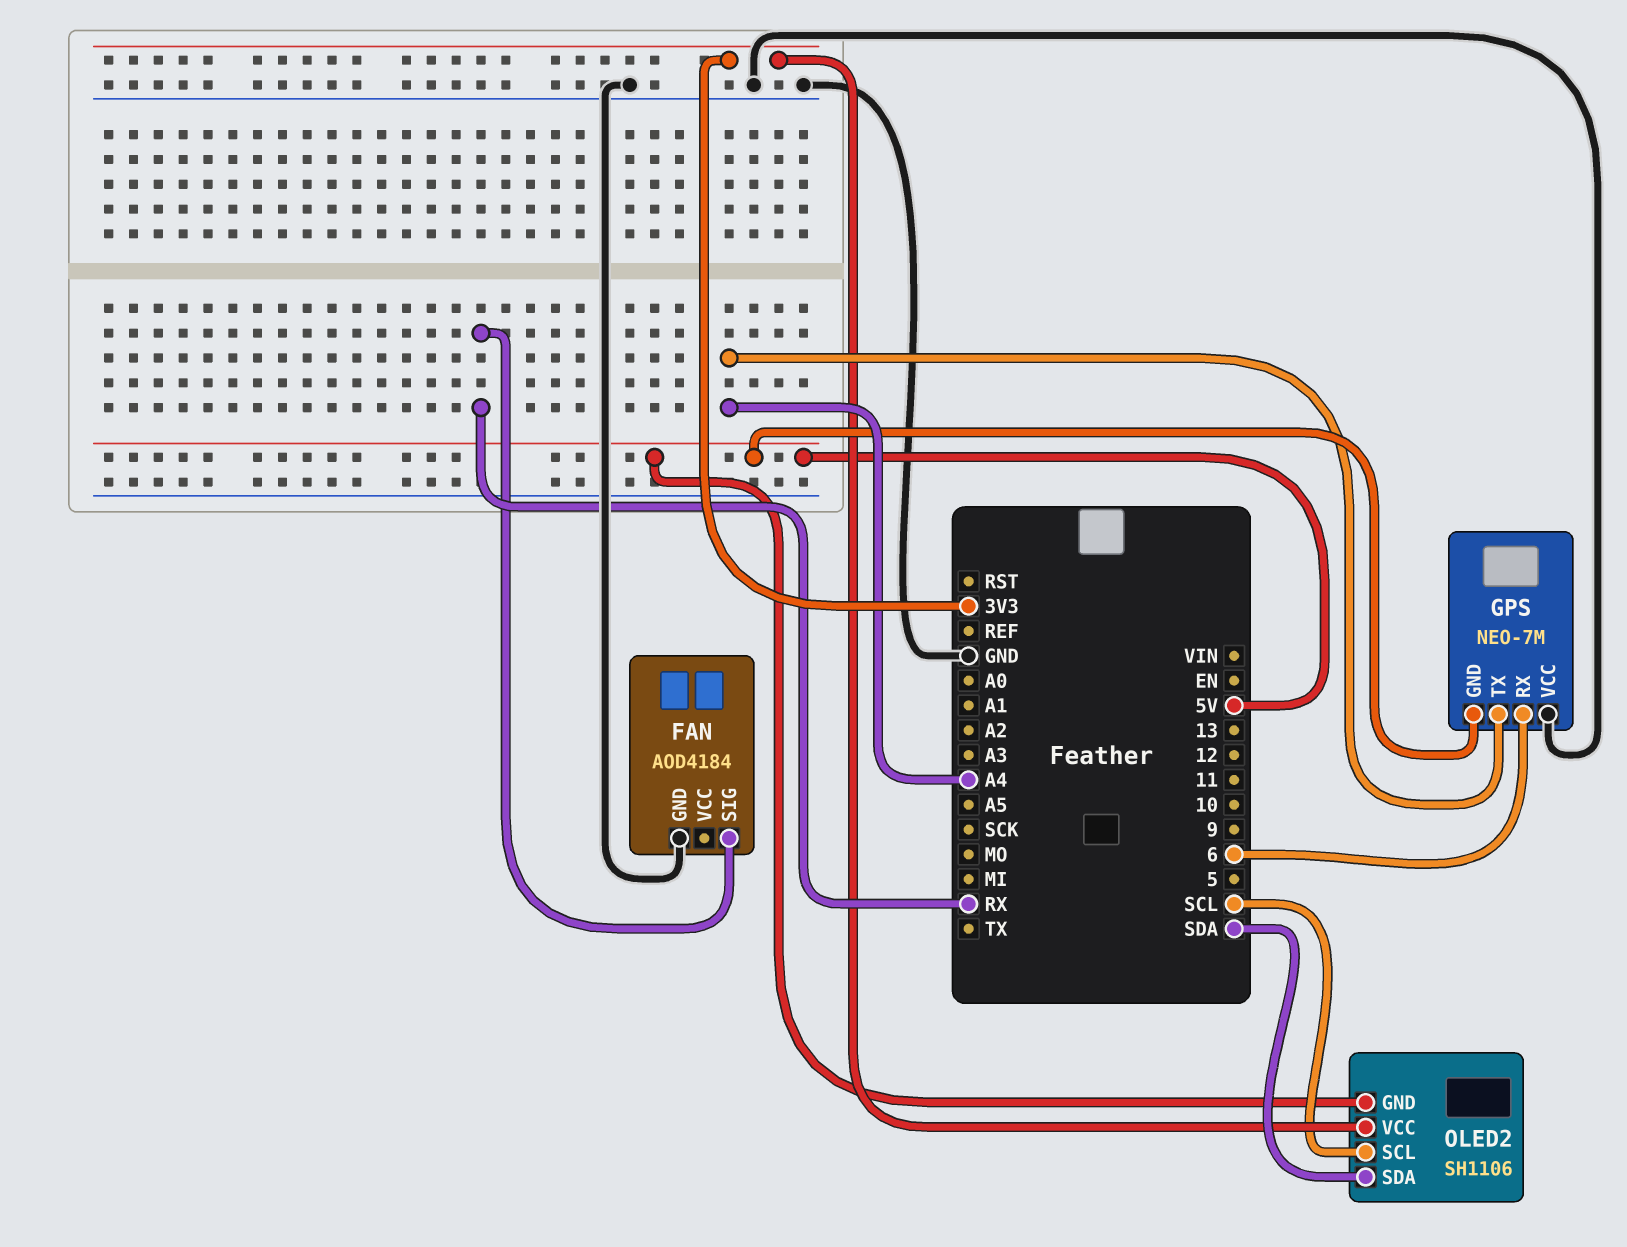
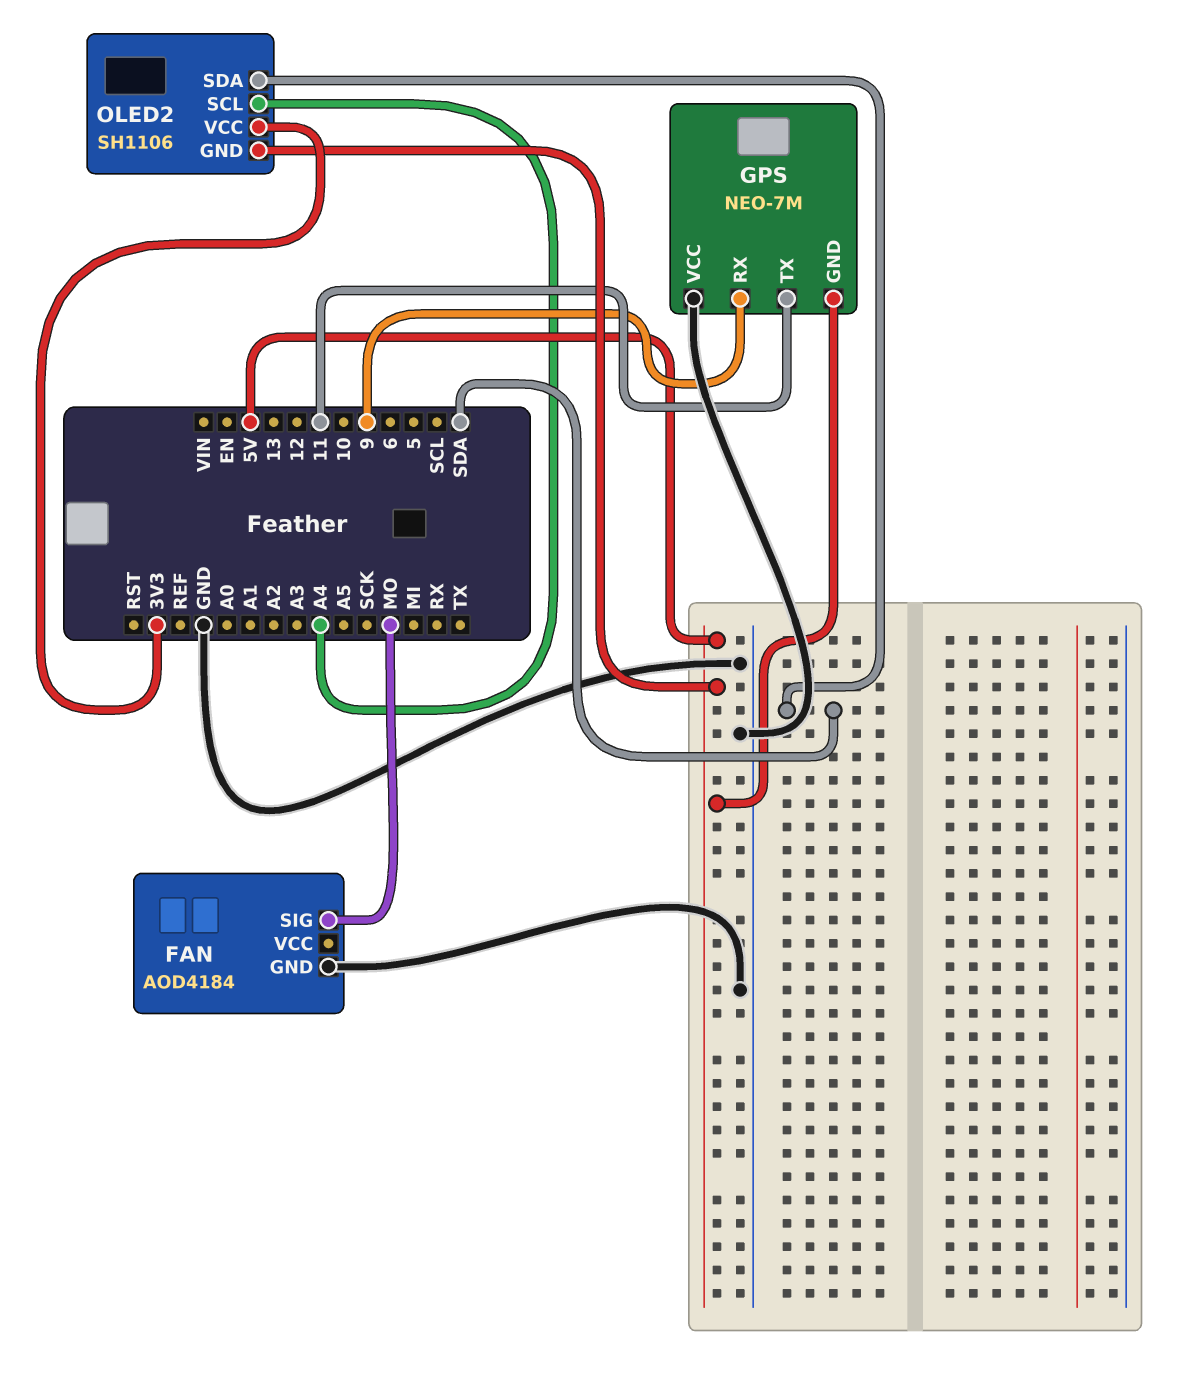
FAN pin SIG: RX -> MO
GPS pin RX: 6 -> 9
GPS pin TX: A4 -> 11
OLED2 pin SCL: SCL -> A4

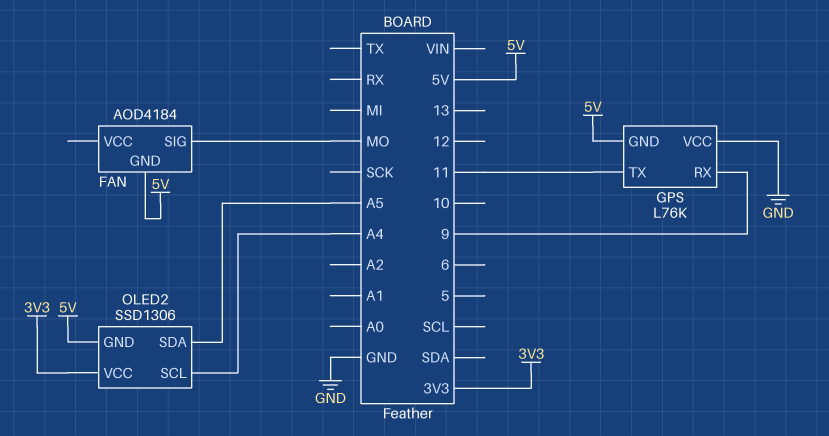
FAN pin GND: GND -> 5V
GPS: NEO-7M -> L76K
OLED2: SH1106 -> SSD1306
OLED2 pin SDA: SDA -> A5

